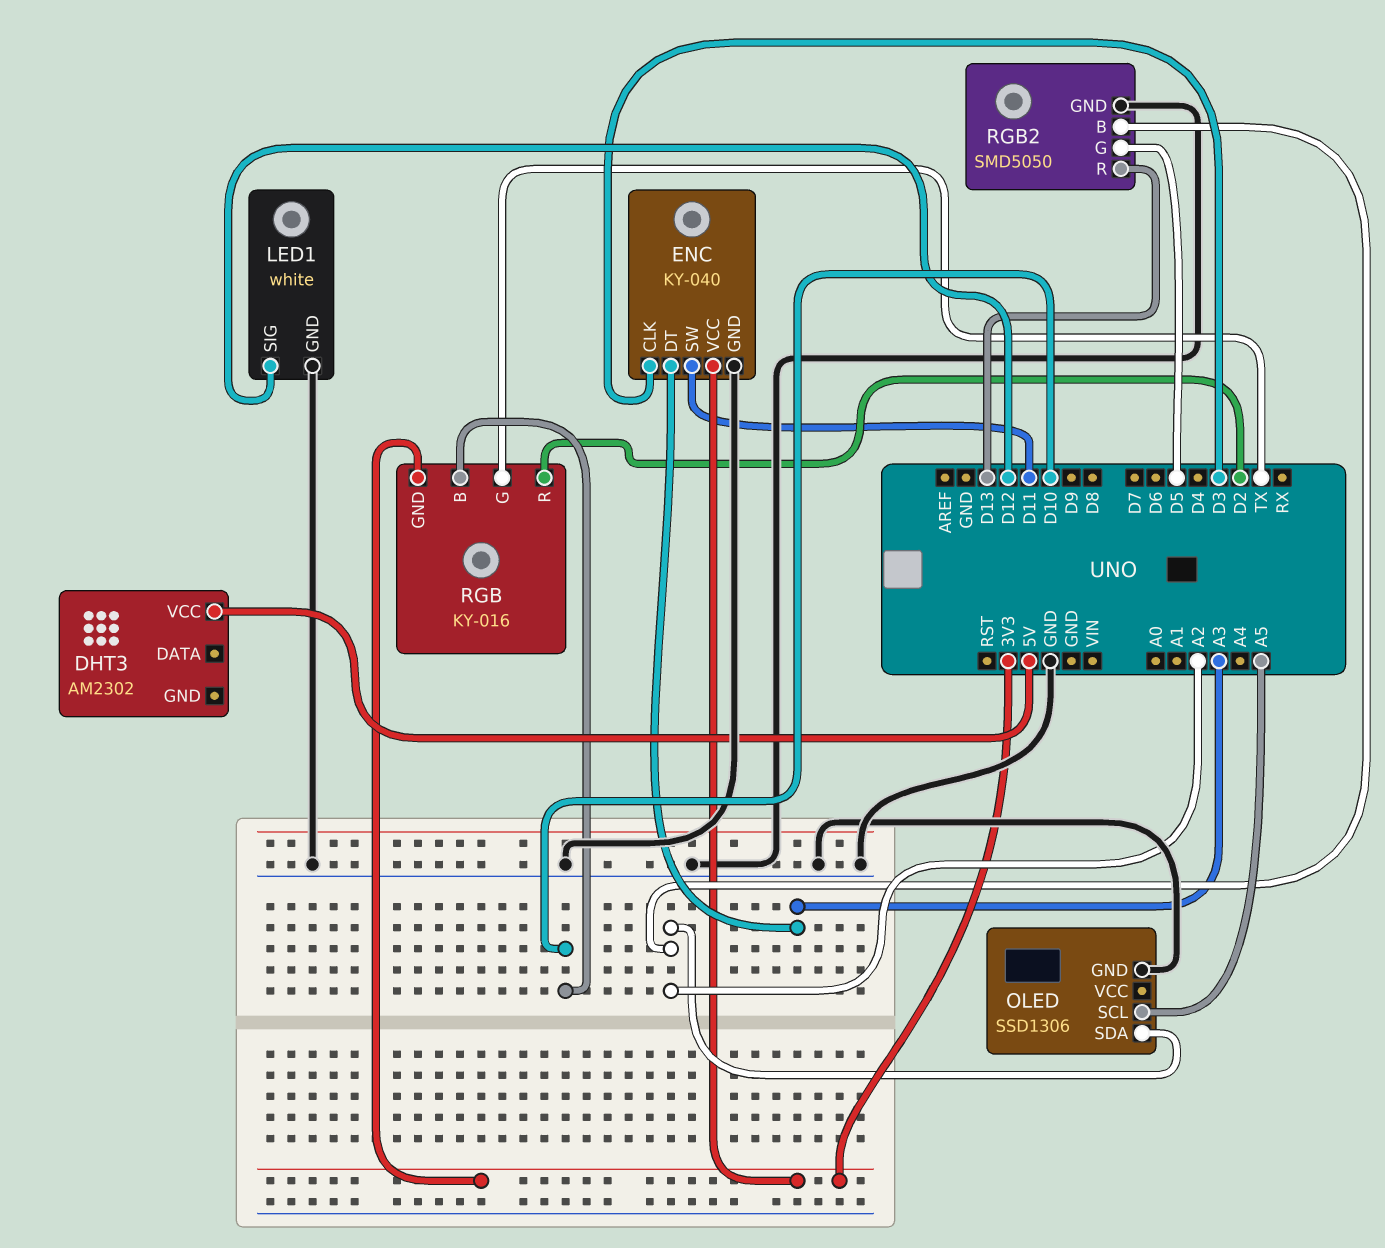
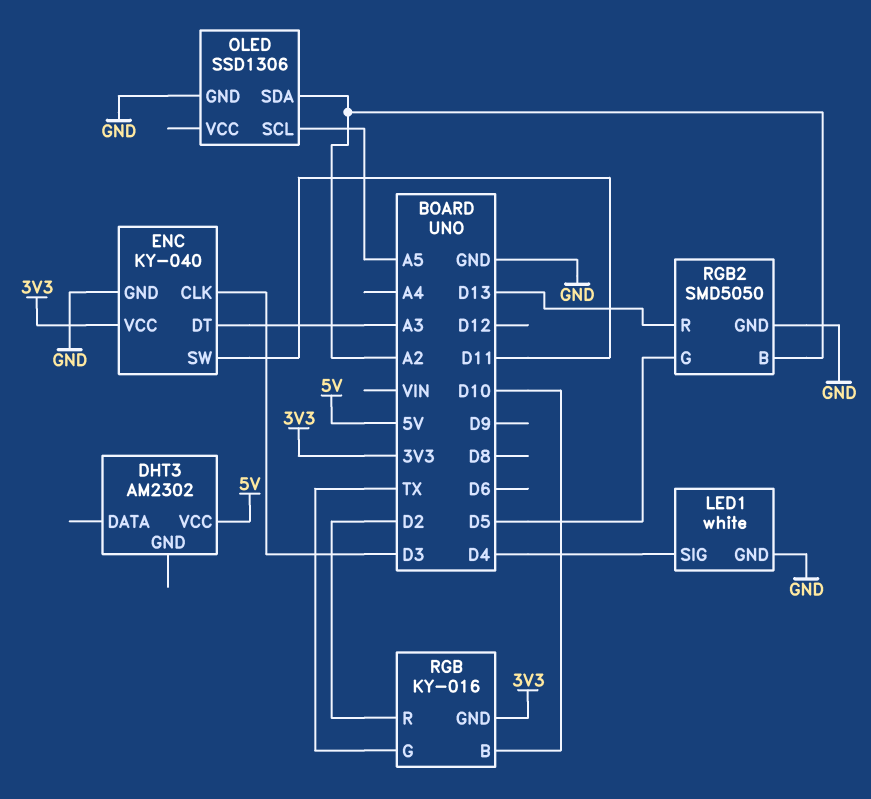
LED1 pin SIG: D12 -> D4

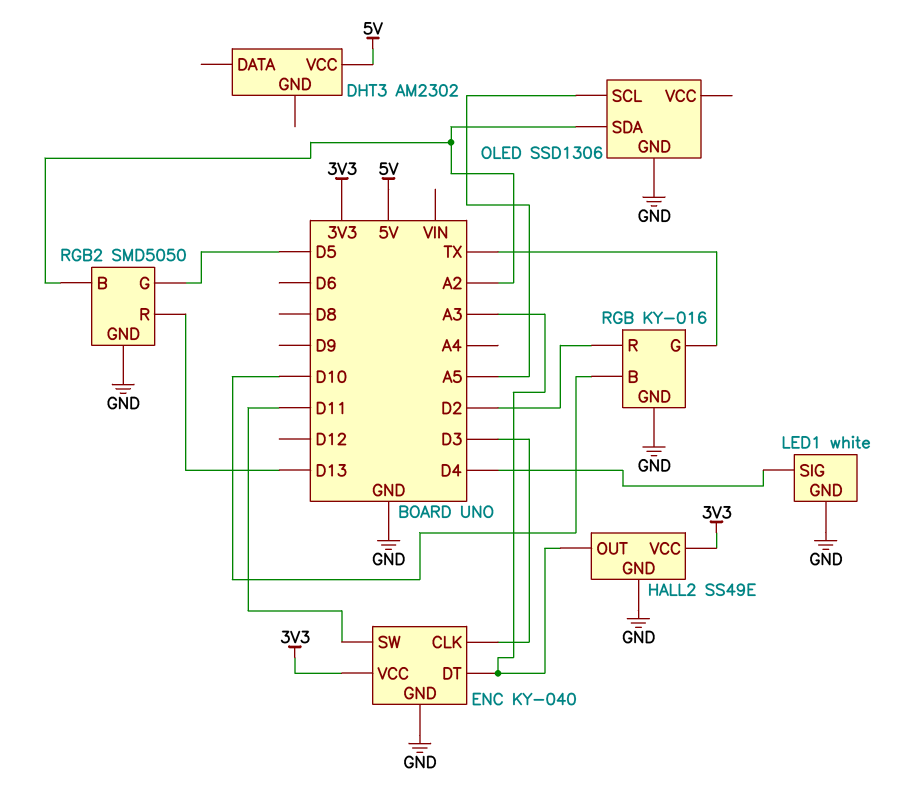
HALL2: none -> SS49E
HALL2 pin GND: none -> GND
HALL2 pin OUT: none -> A3
HALL2 pin VCC: none -> 3V3
RGB pin GND: 3V3 -> GND

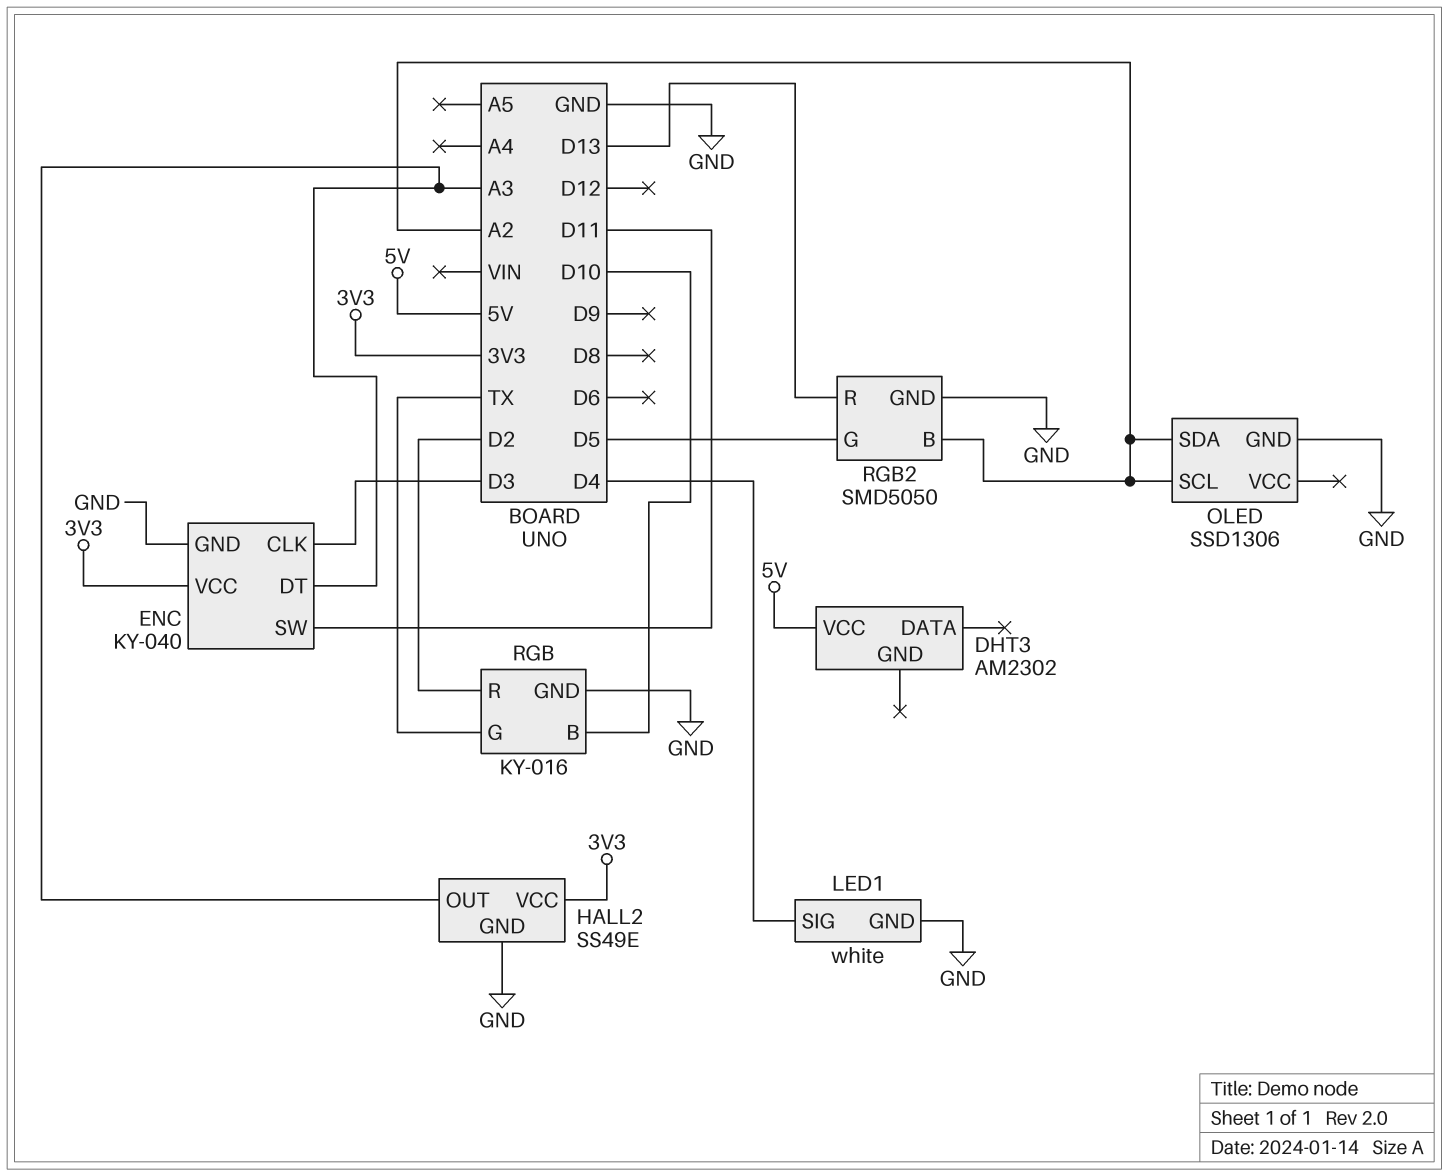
OLED pin SCL: A5 -> A2

